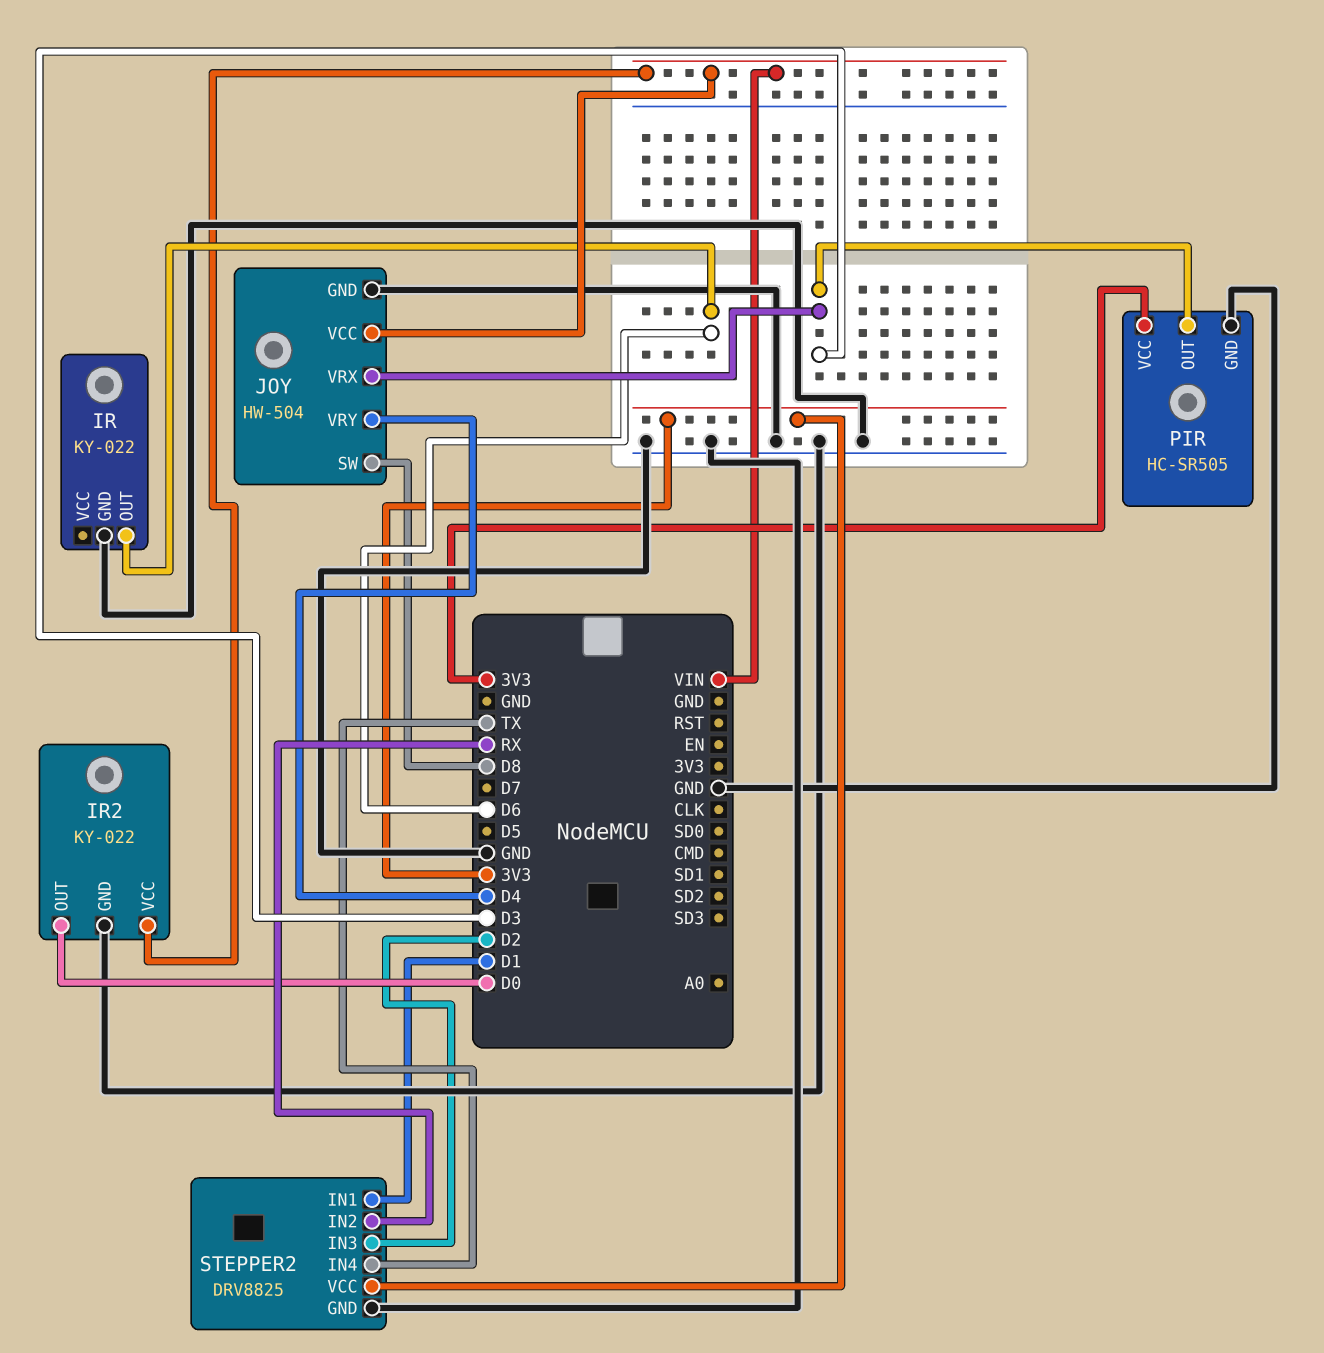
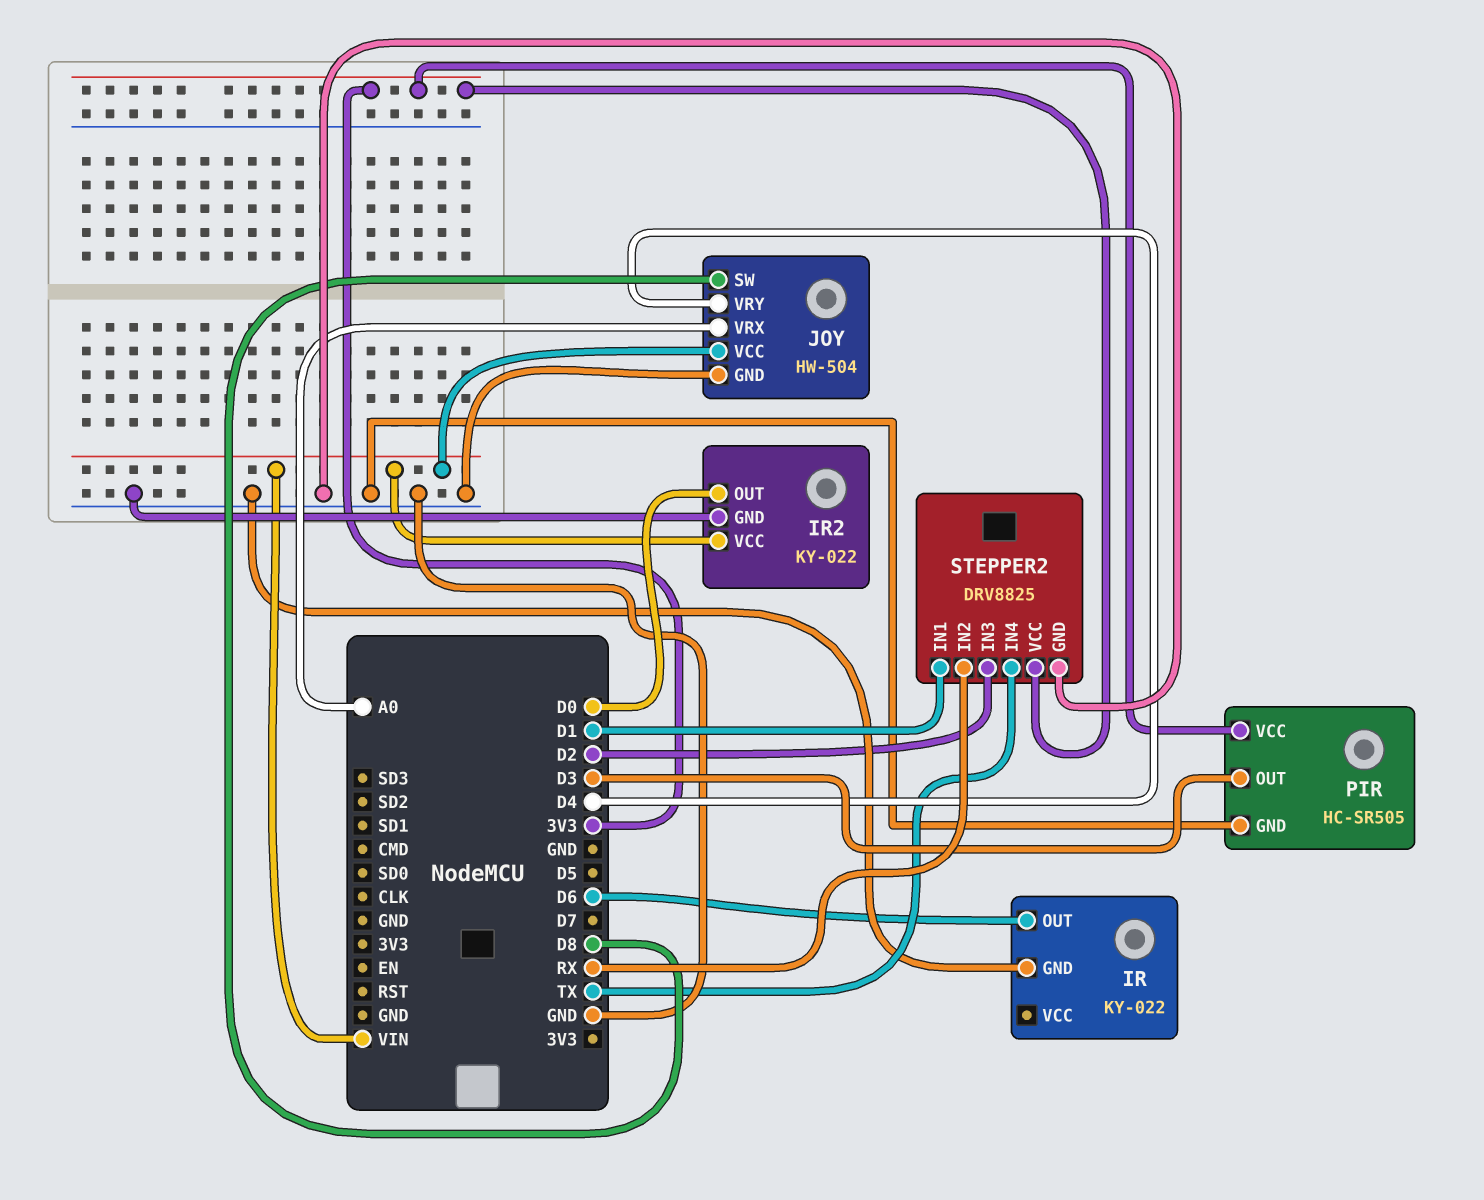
JOY pin VRX: D3 -> A0

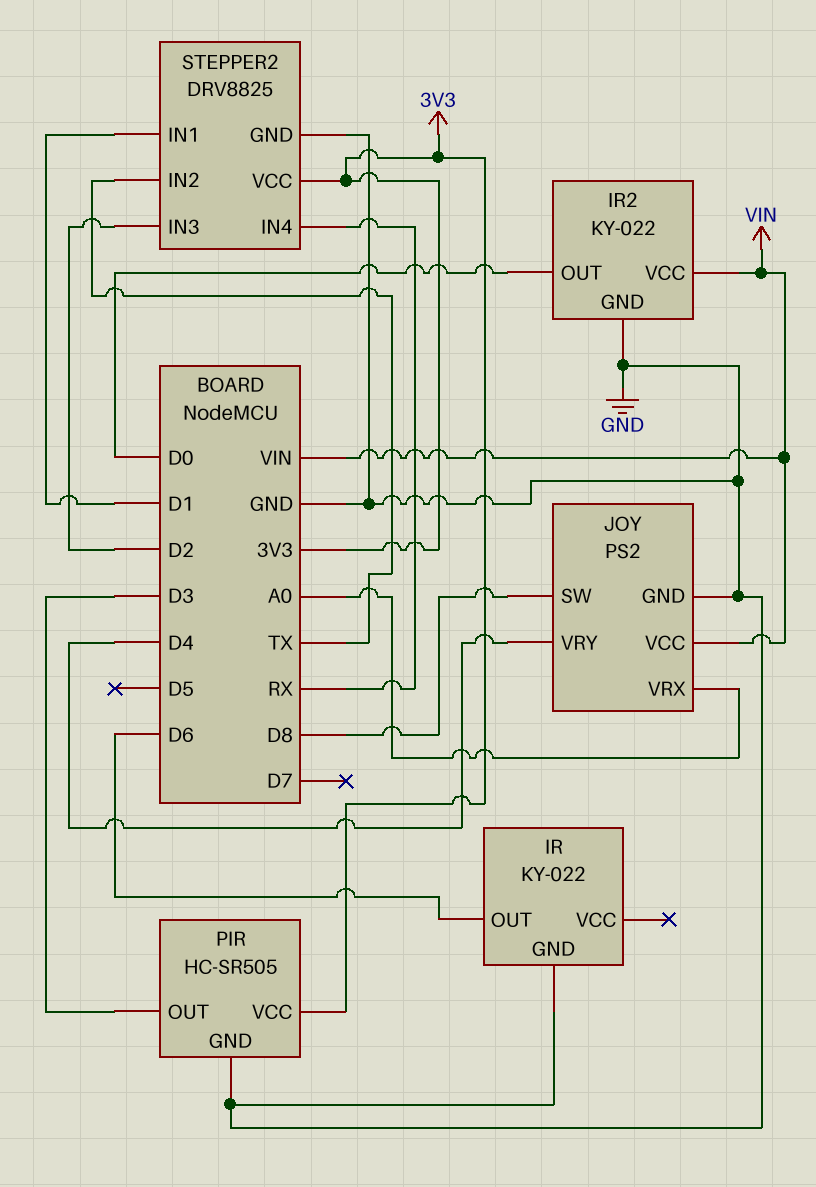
JOY: HW-504 -> PS2
STEPPER2 pin IN2: RX -> TX
STEPPER2 pin IN4: TX -> RX

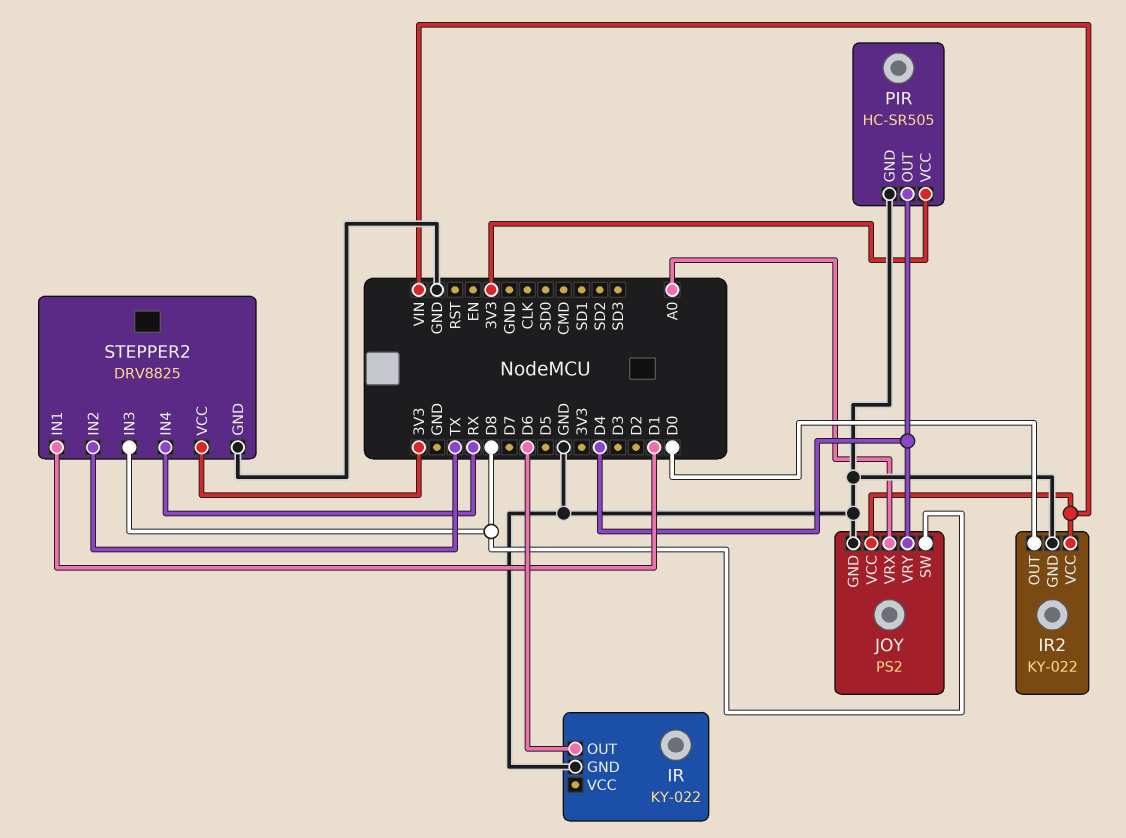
PIR pin OUT: D3 -> D4
STEPPER2 pin IN3: D2 -> D8

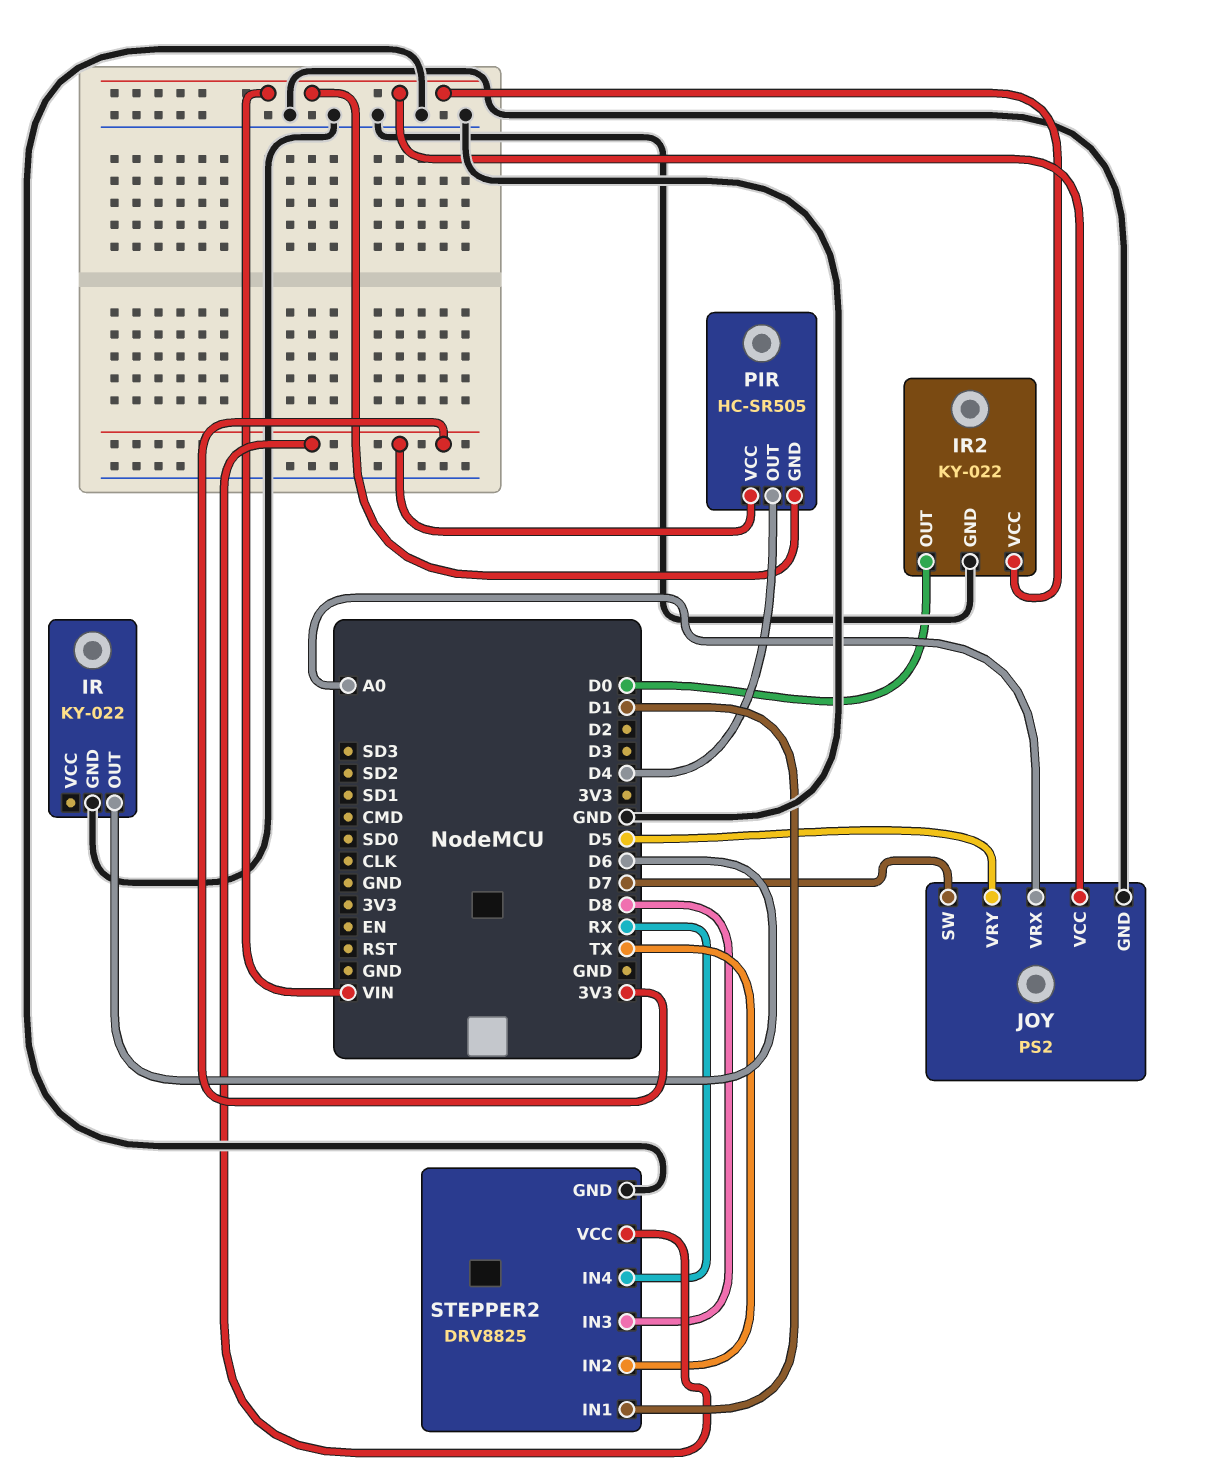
JOY pin SW: D8 -> D7
JOY pin VRY: D4 -> D5
PIR pin GND: GND -> VIN

